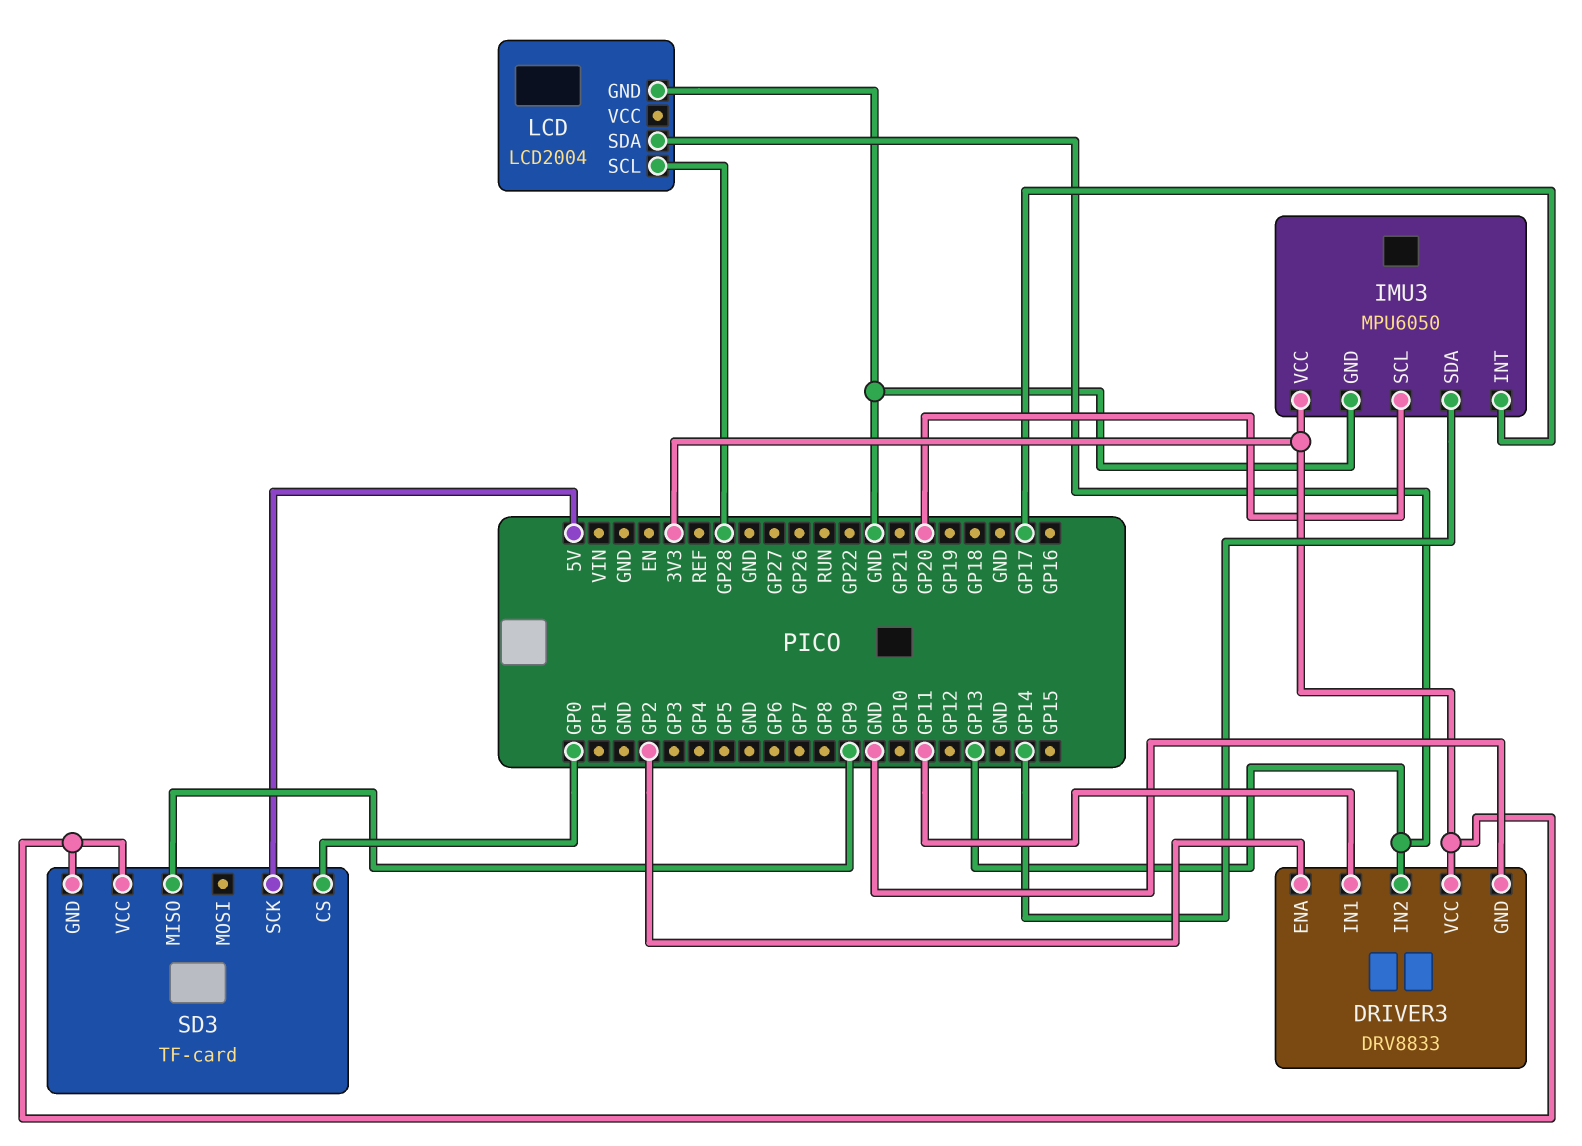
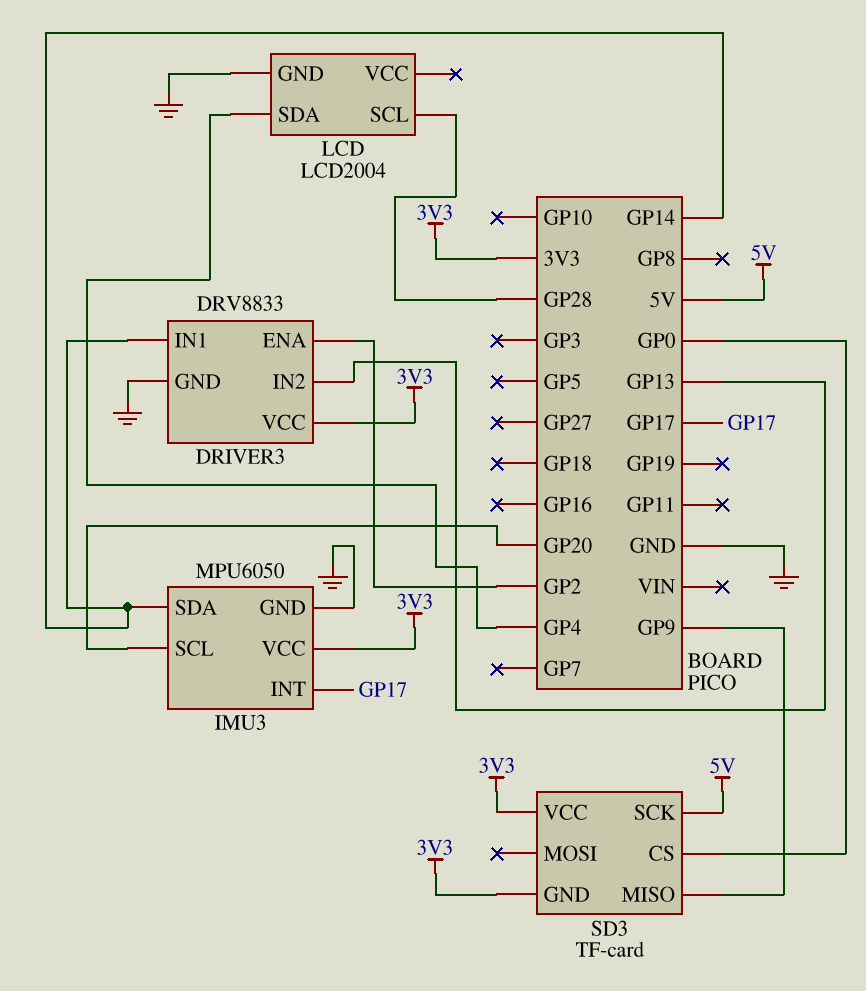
DRIVER3 pin IN1: GP11 -> GP14
LCD pin SDA: GP13 -> GP4

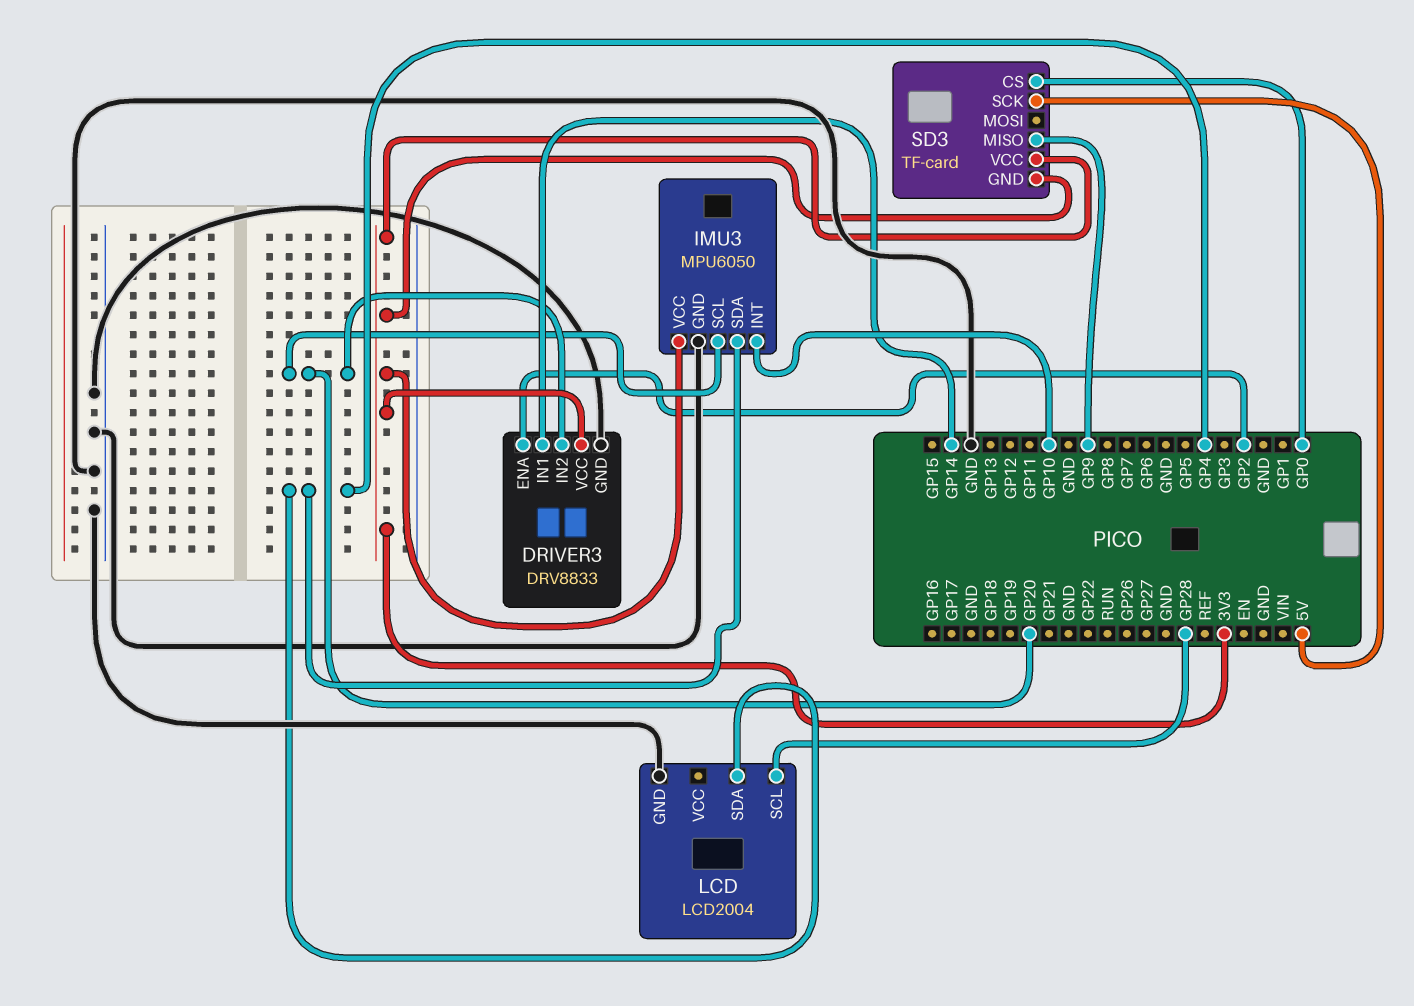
DRIVER3 pin IN2: GP13 -> GP20
IMU3 pin INT: GP17 -> GP10
IMU3 pin SDA: GP14 -> GP4

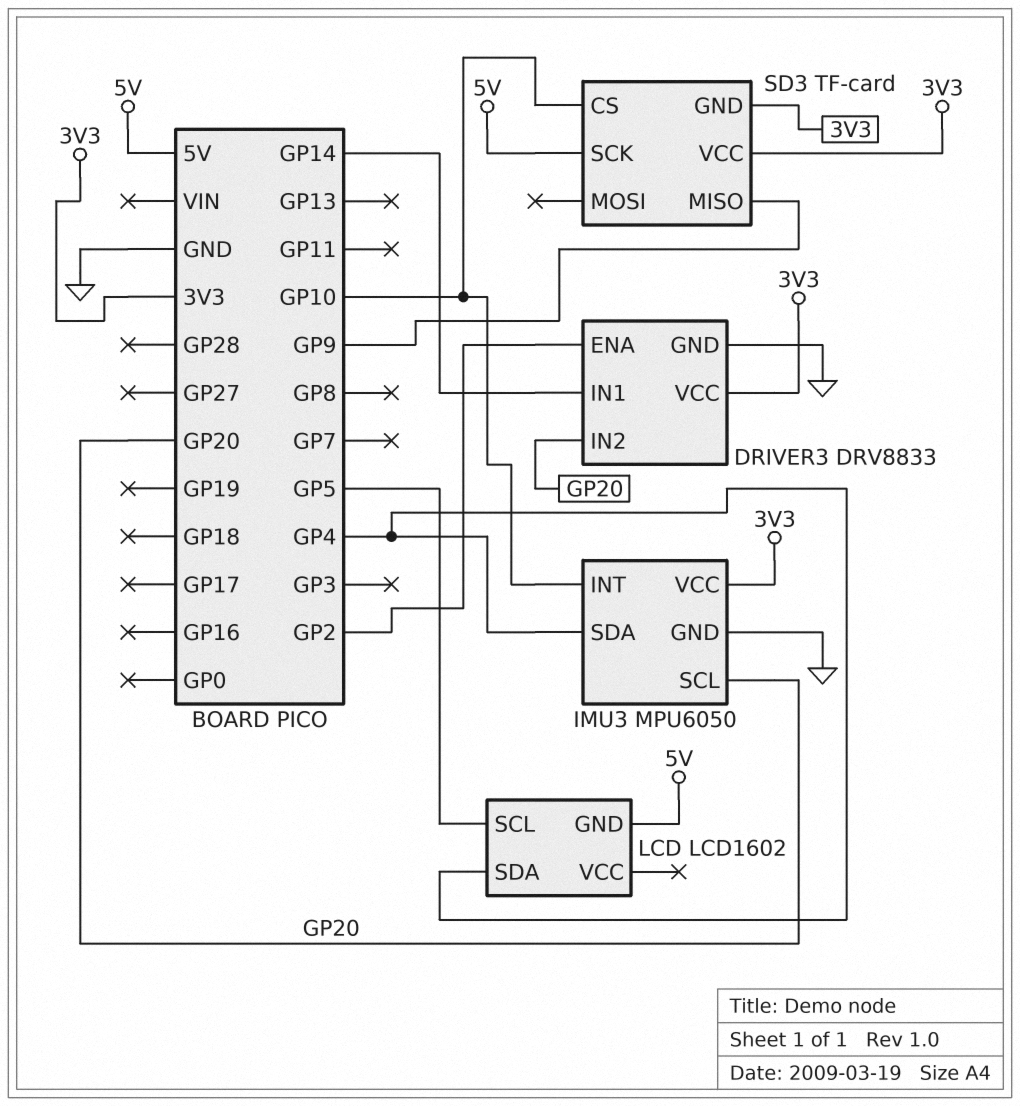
LCD: LCD2004 -> LCD1602
LCD pin GND: GND -> 5V
LCD pin SCL: GP28 -> GP5
SD3 pin CS: GP0 -> GP10

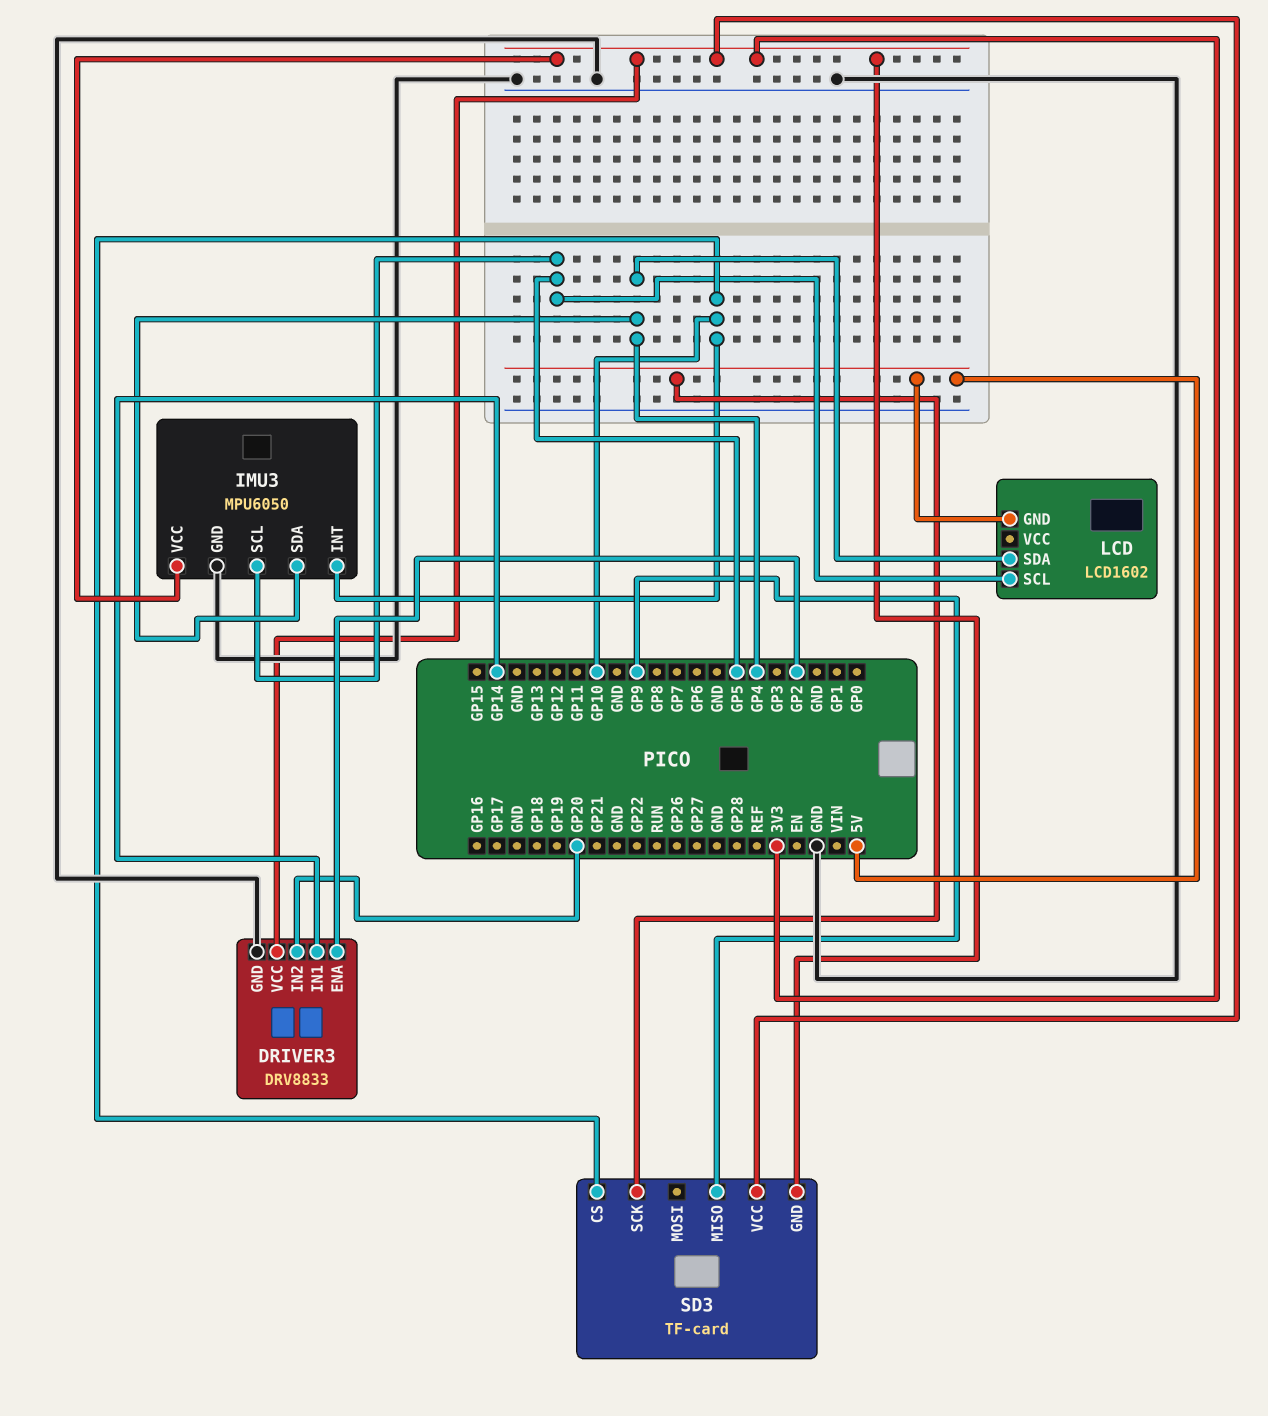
IMU3 pin SCL: GP20 -> GP5

